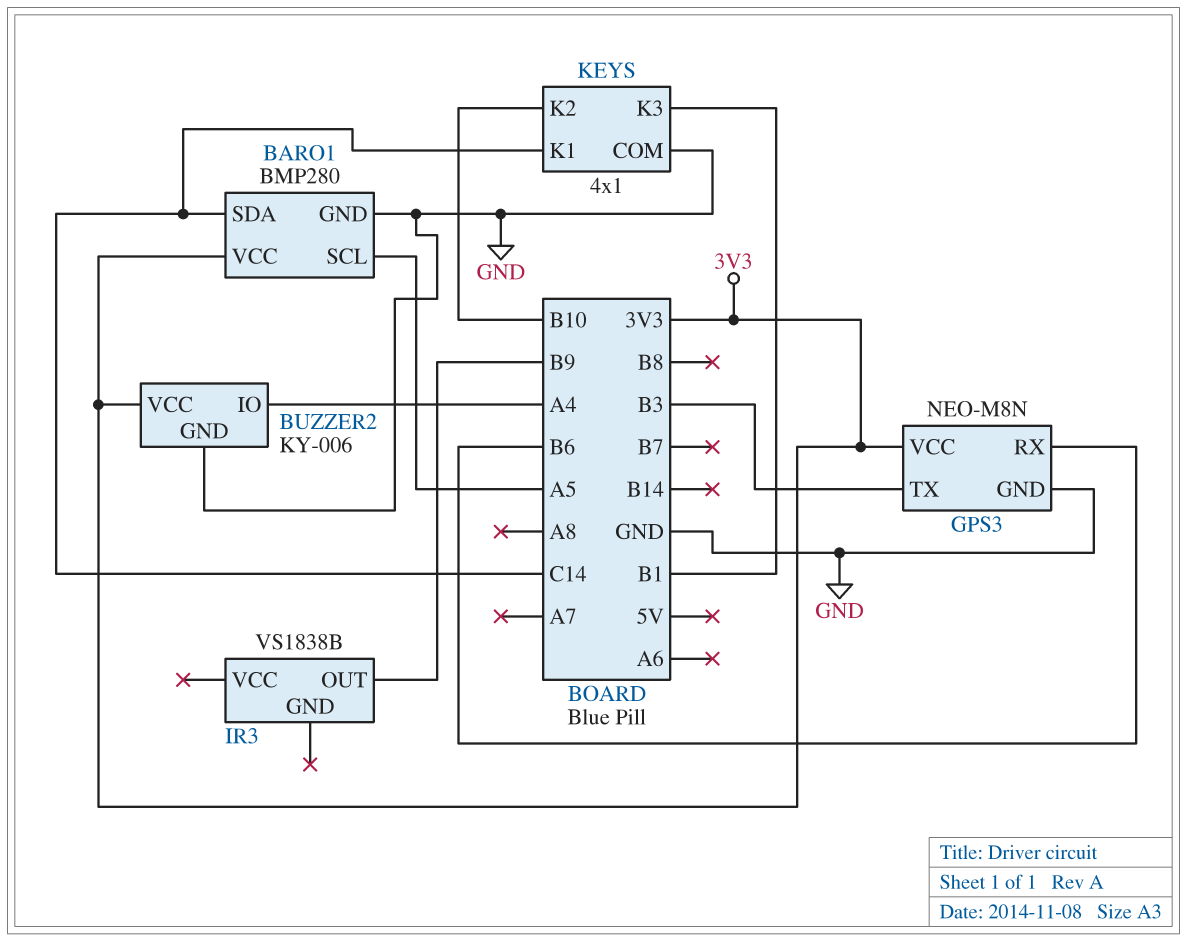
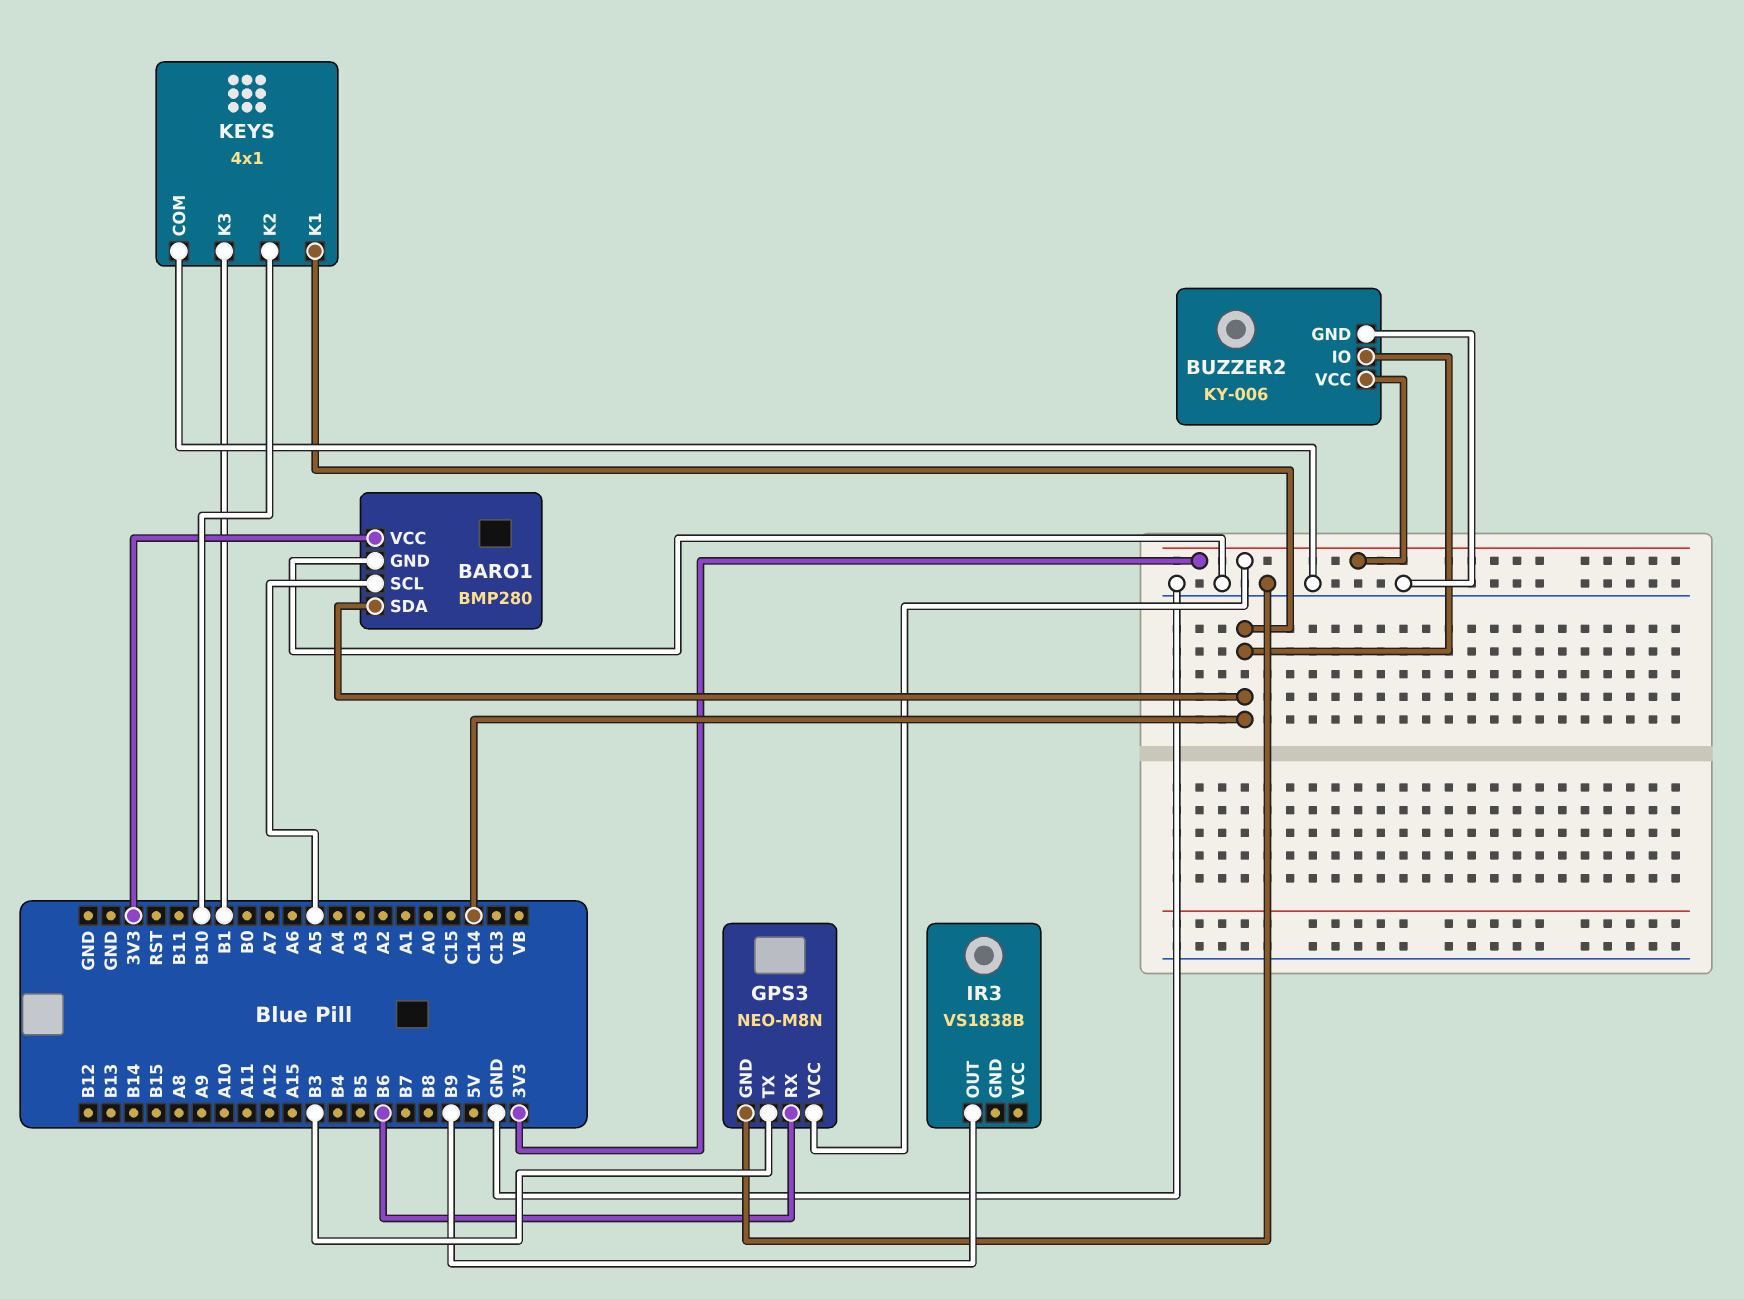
BUZZER2 pin IO: A4 -> C14

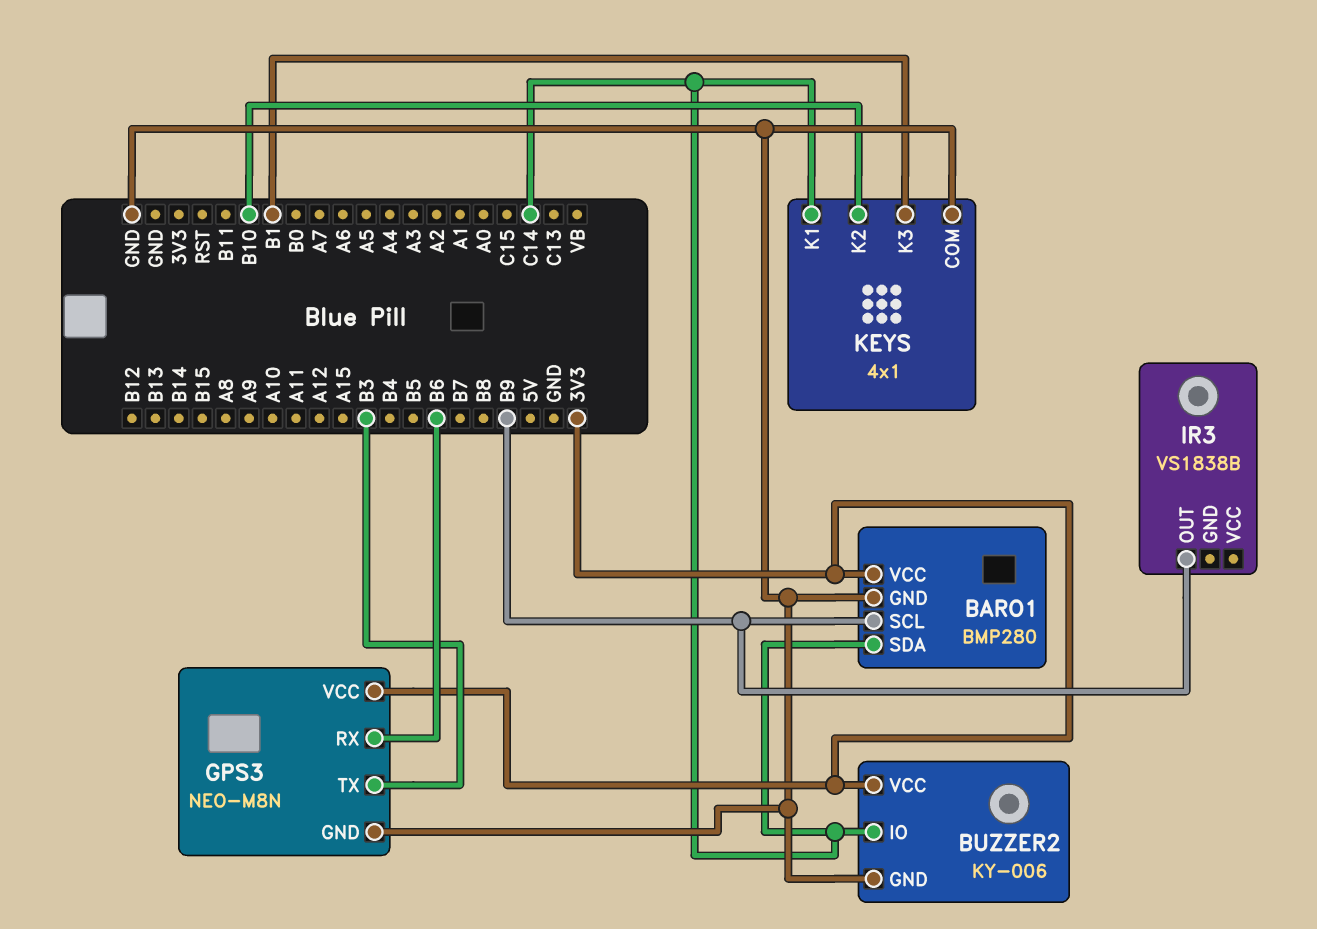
BARO1 pin SCL: A5 -> B9

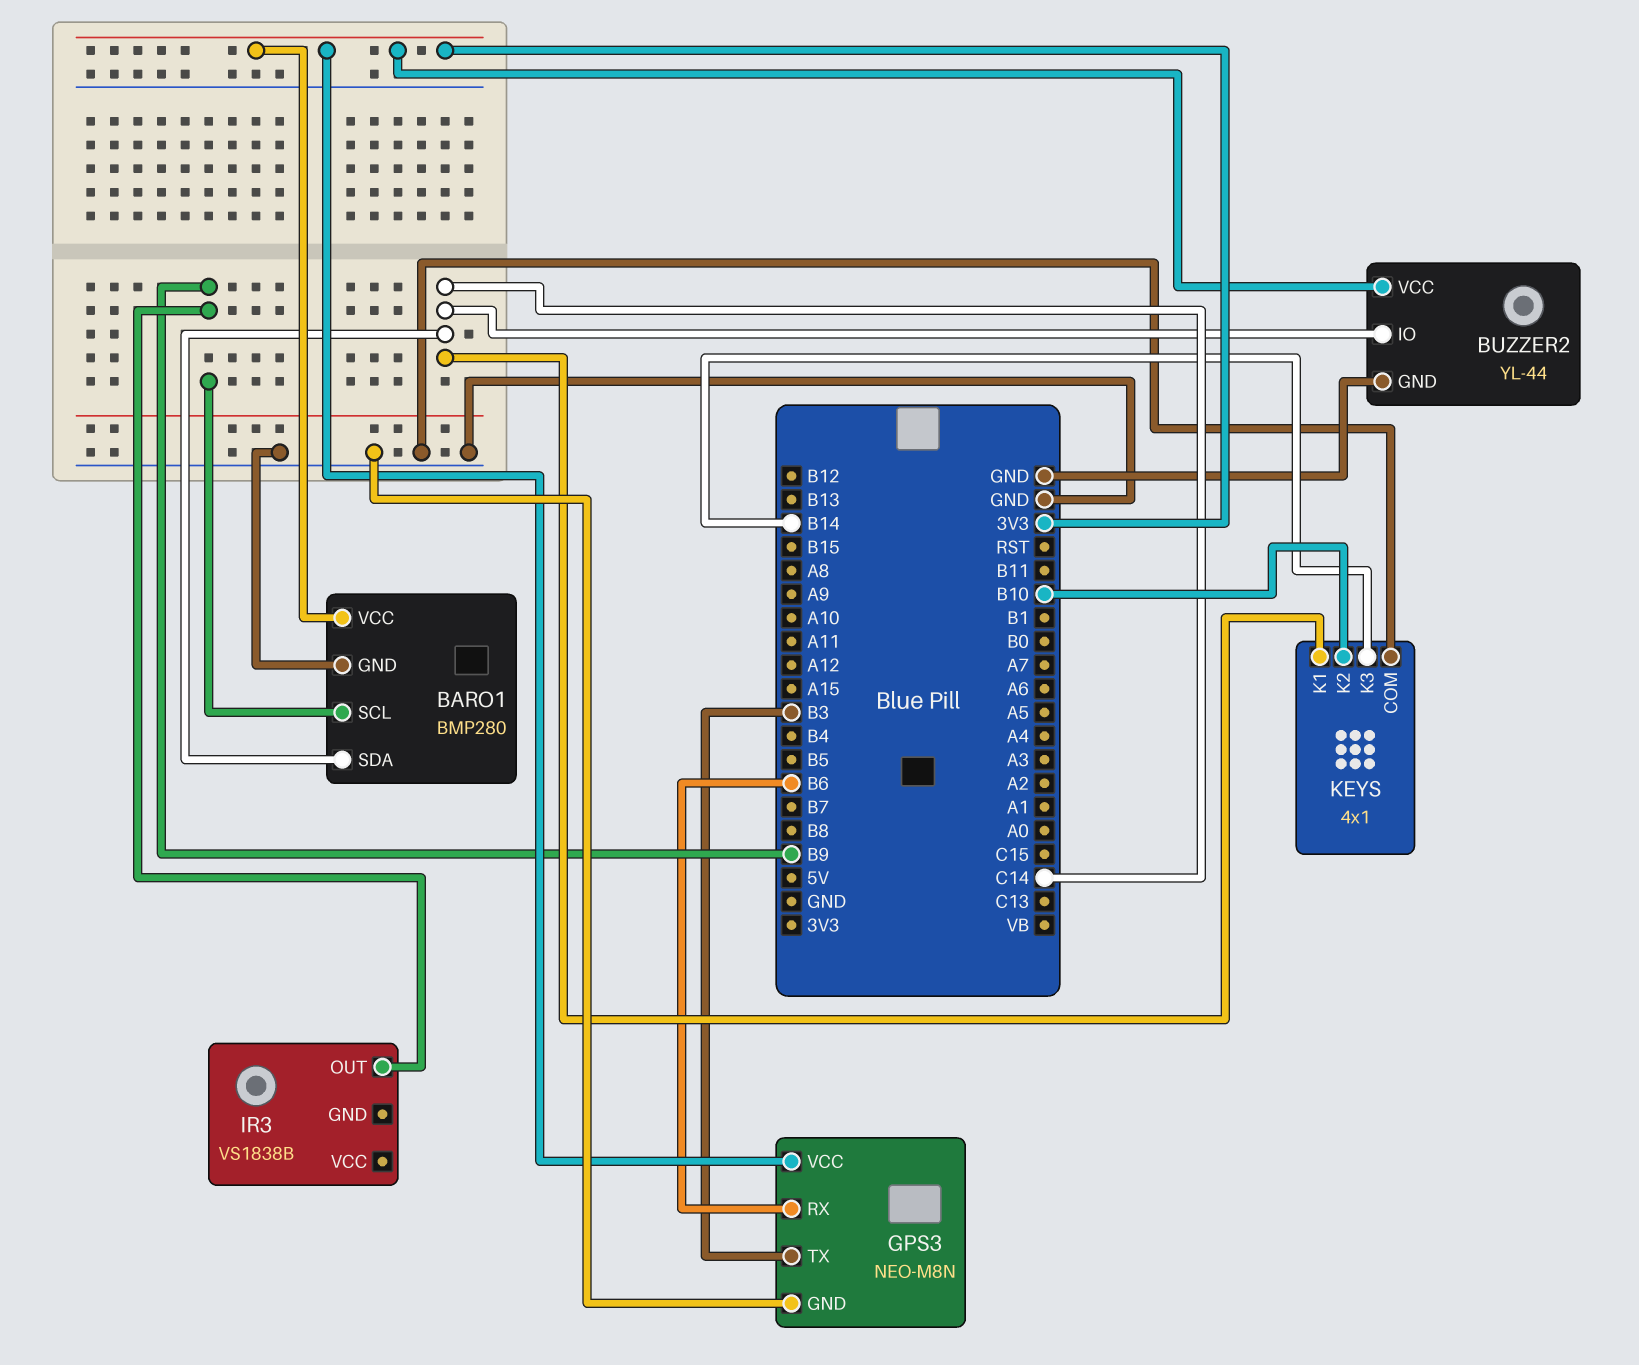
BUZZER2: KY-006 -> YL-44
KEYS pin K3: B1 -> B14

